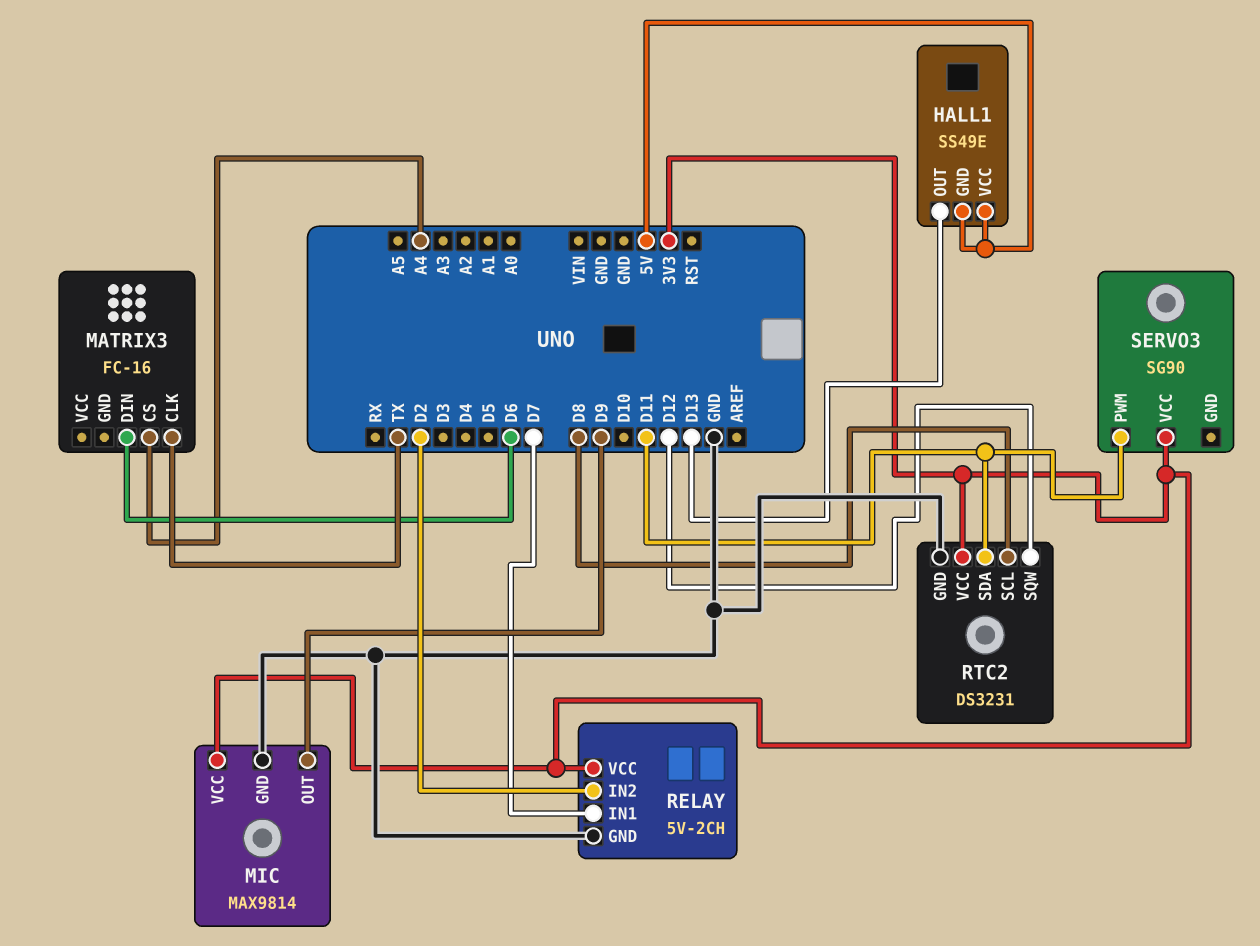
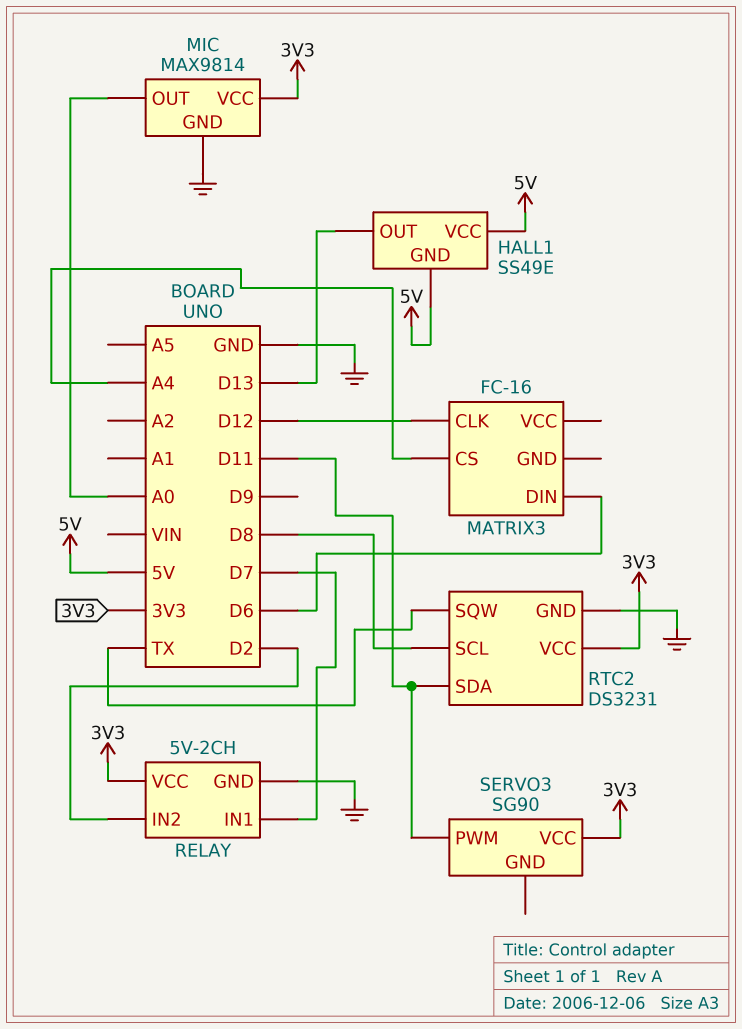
MATRIX3 pin CLK: TX -> D12
MIC pin OUT: D9 -> A0
RTC2 pin SQW: D12 -> TX

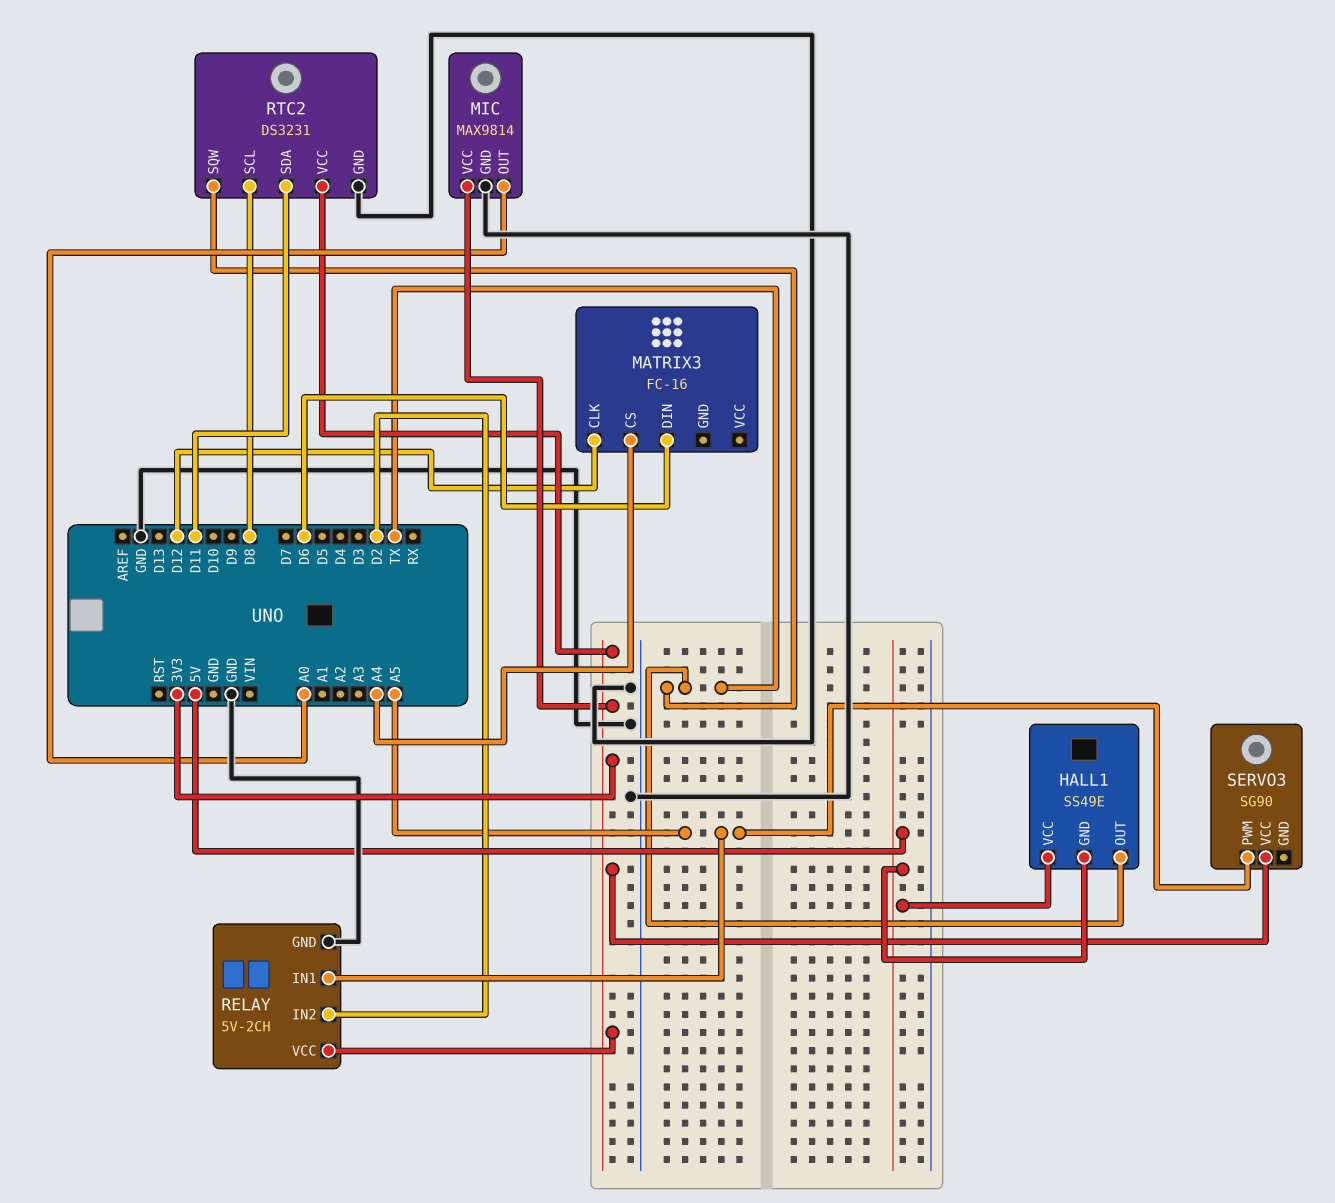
HALL1 pin OUT: D13 -> TX
RELAY pin IN1: D7 -> A5
SERVO3 pin PWM: D11 -> A5

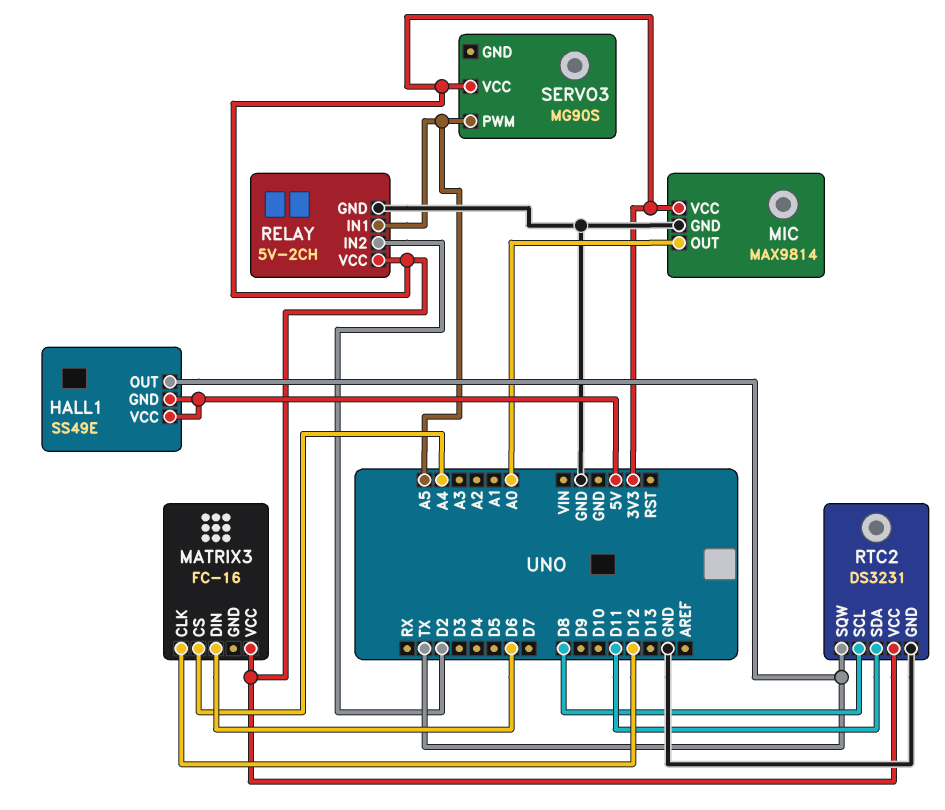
MATRIX3 pin VCC: none -> 3V3
SERVO3: SG90 -> MG90S

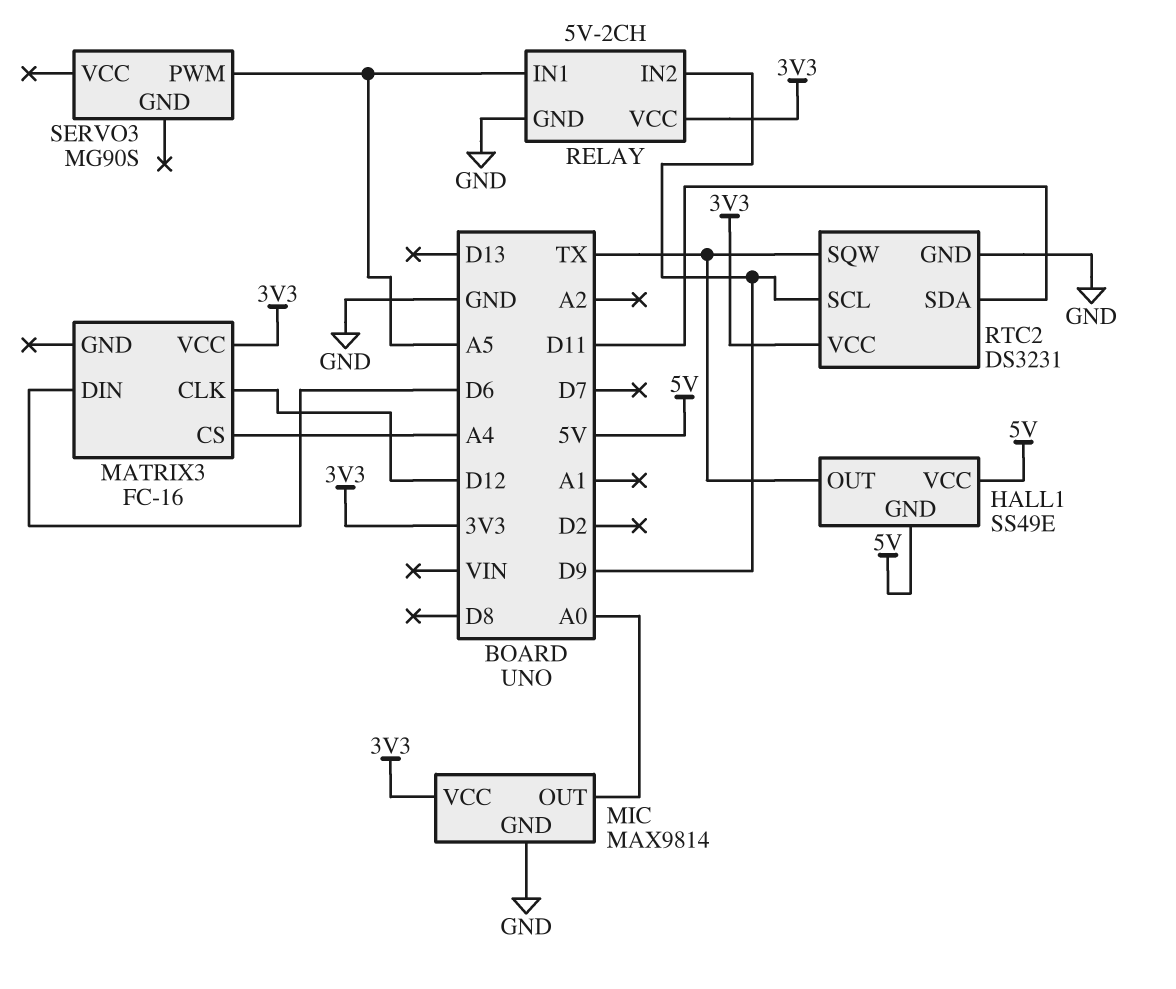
RELAY pin IN2: D2 -> D9
RTC2 pin SCL: D8 -> D9
SERVO3 pin VCC: 3V3 -> none

